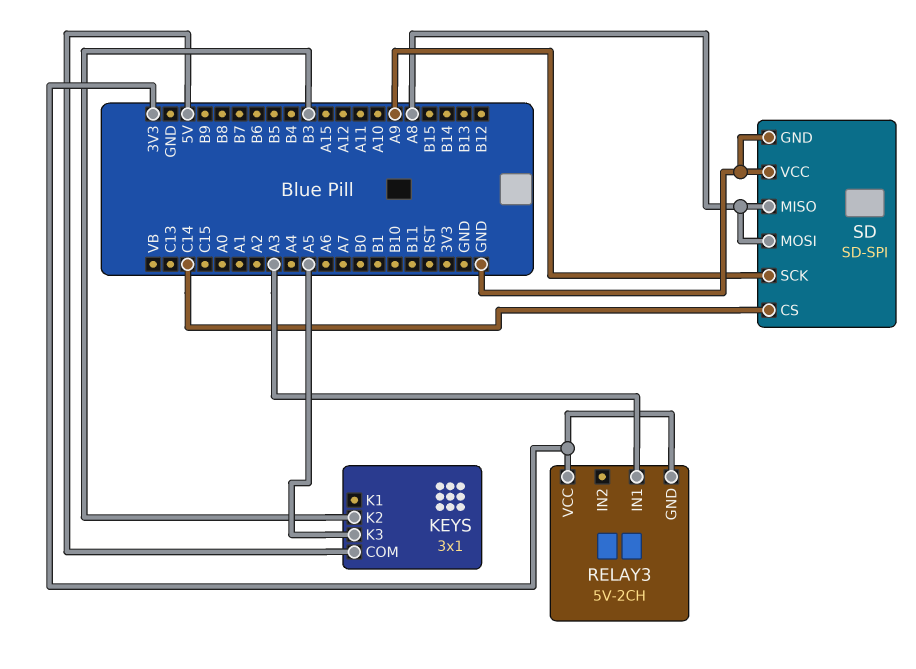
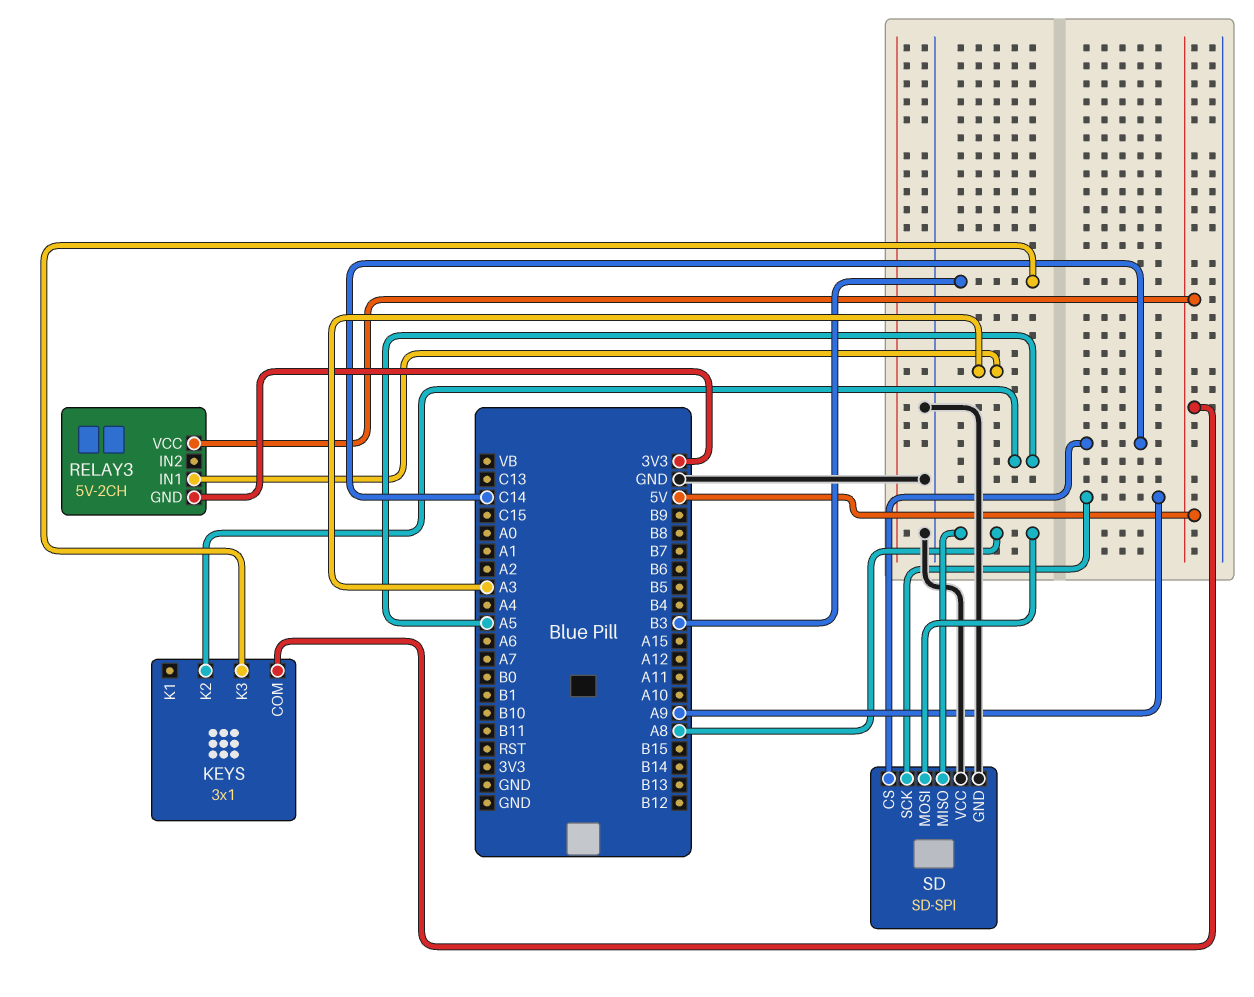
KEYS pin K2: B3 -> A5
KEYS pin K3: A5 -> B3
RELAY3 pin VCC: 3V3 -> 5V

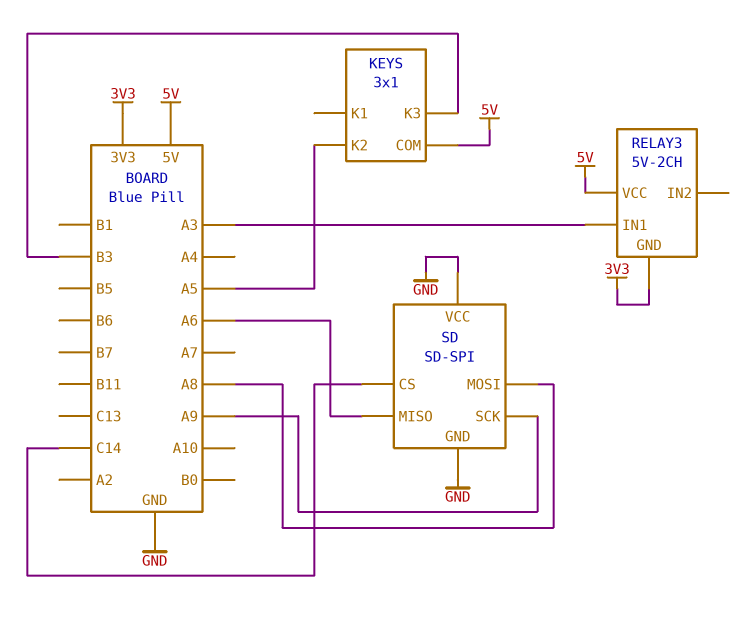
SD pin MISO: A8 -> A6

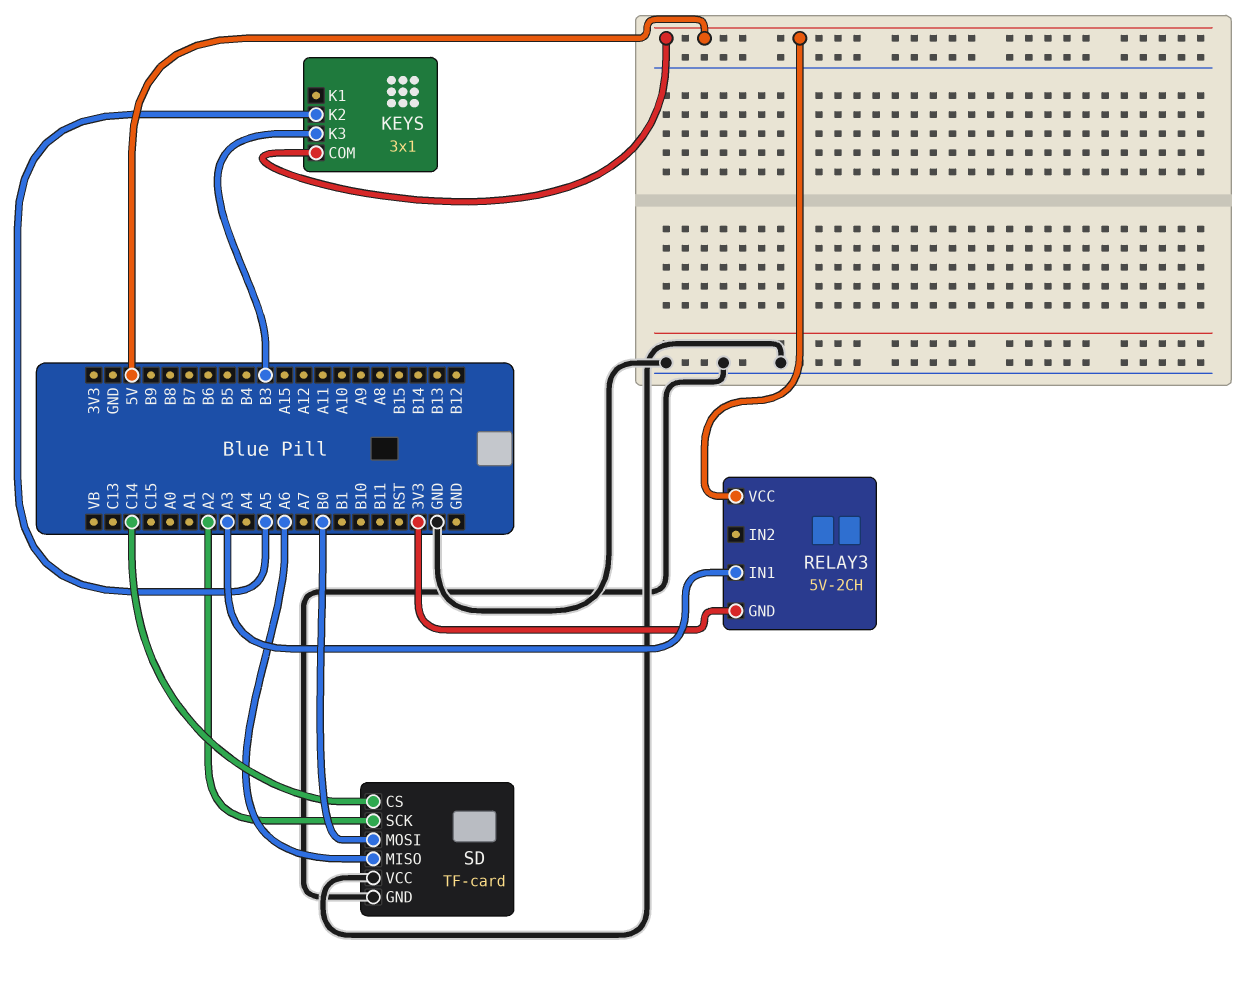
SD: SD-SPI -> TF-card
SD pin MOSI: A8 -> B0
SD pin SCK: A9 -> A2

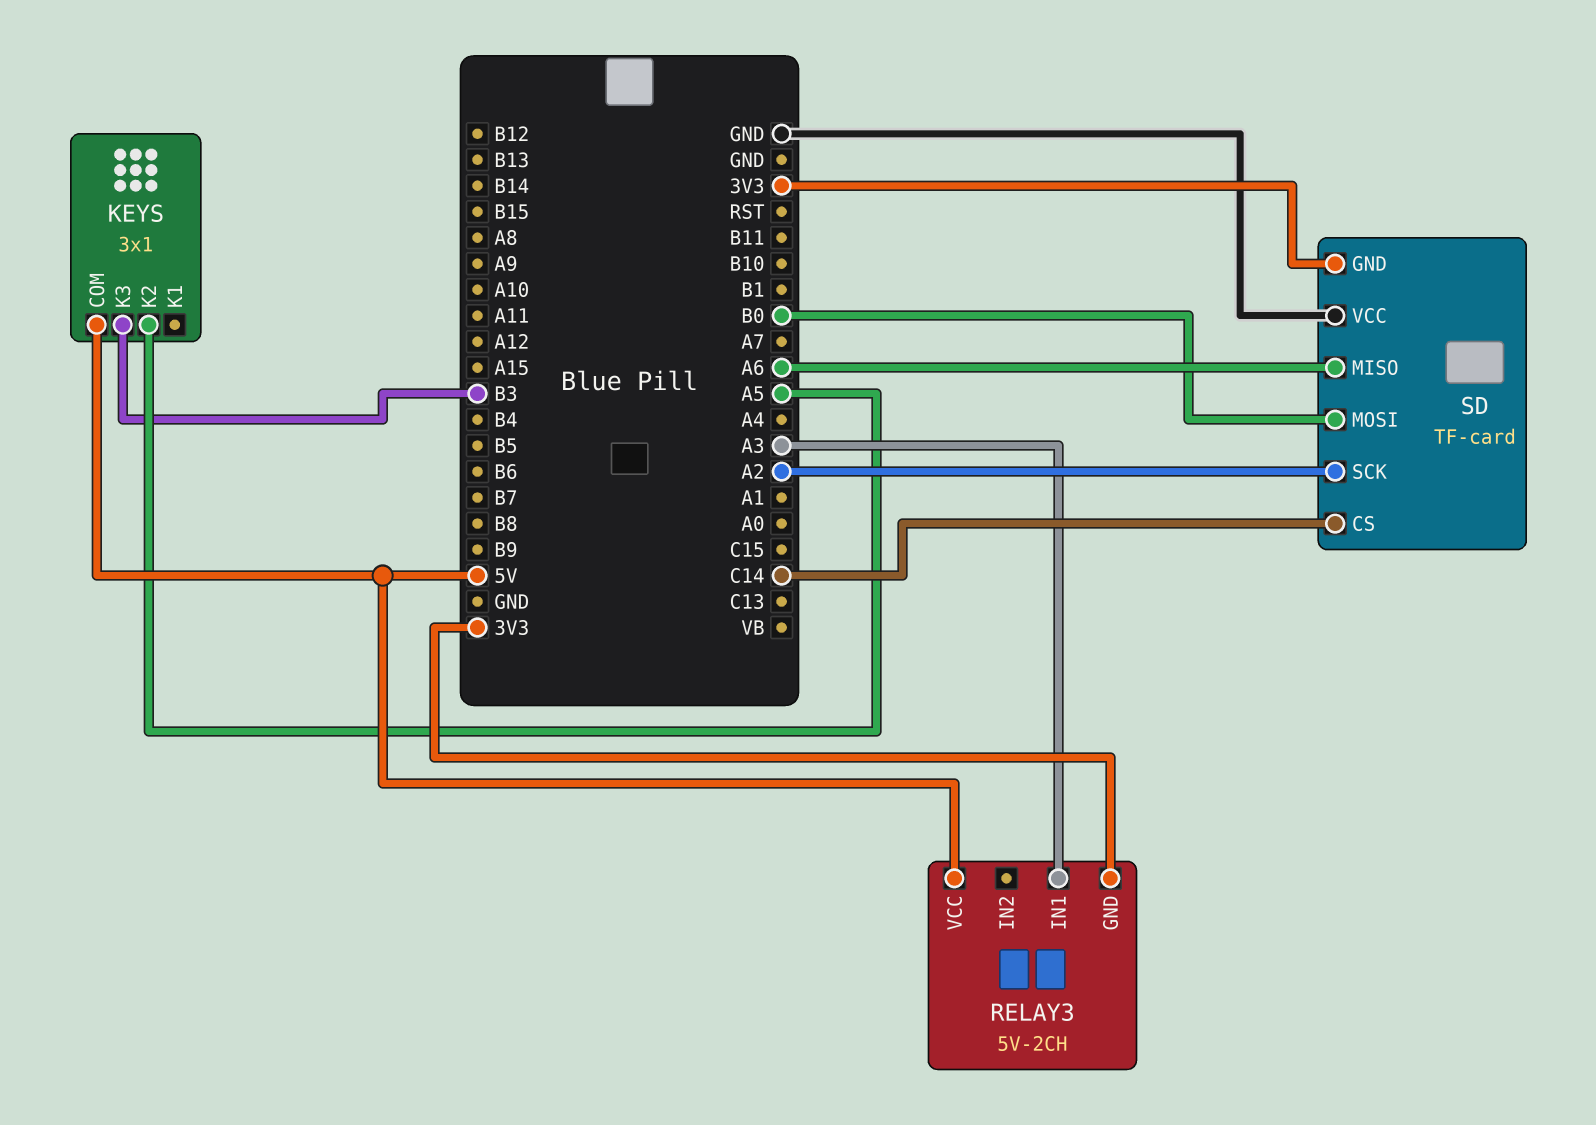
SD pin GND: GND -> 3V3

